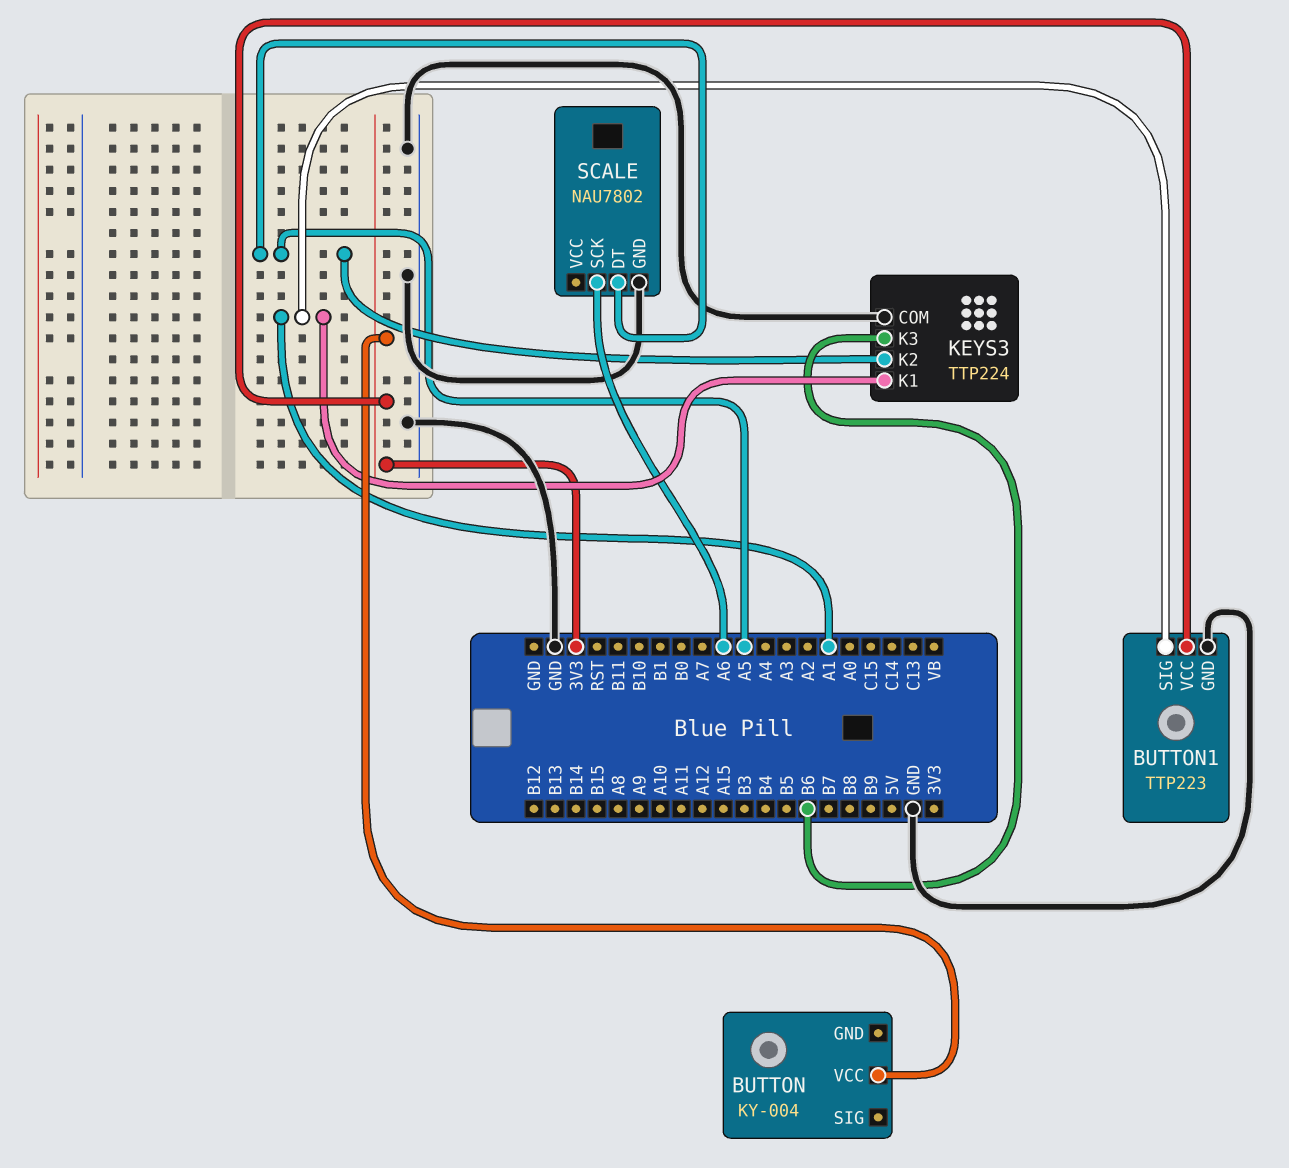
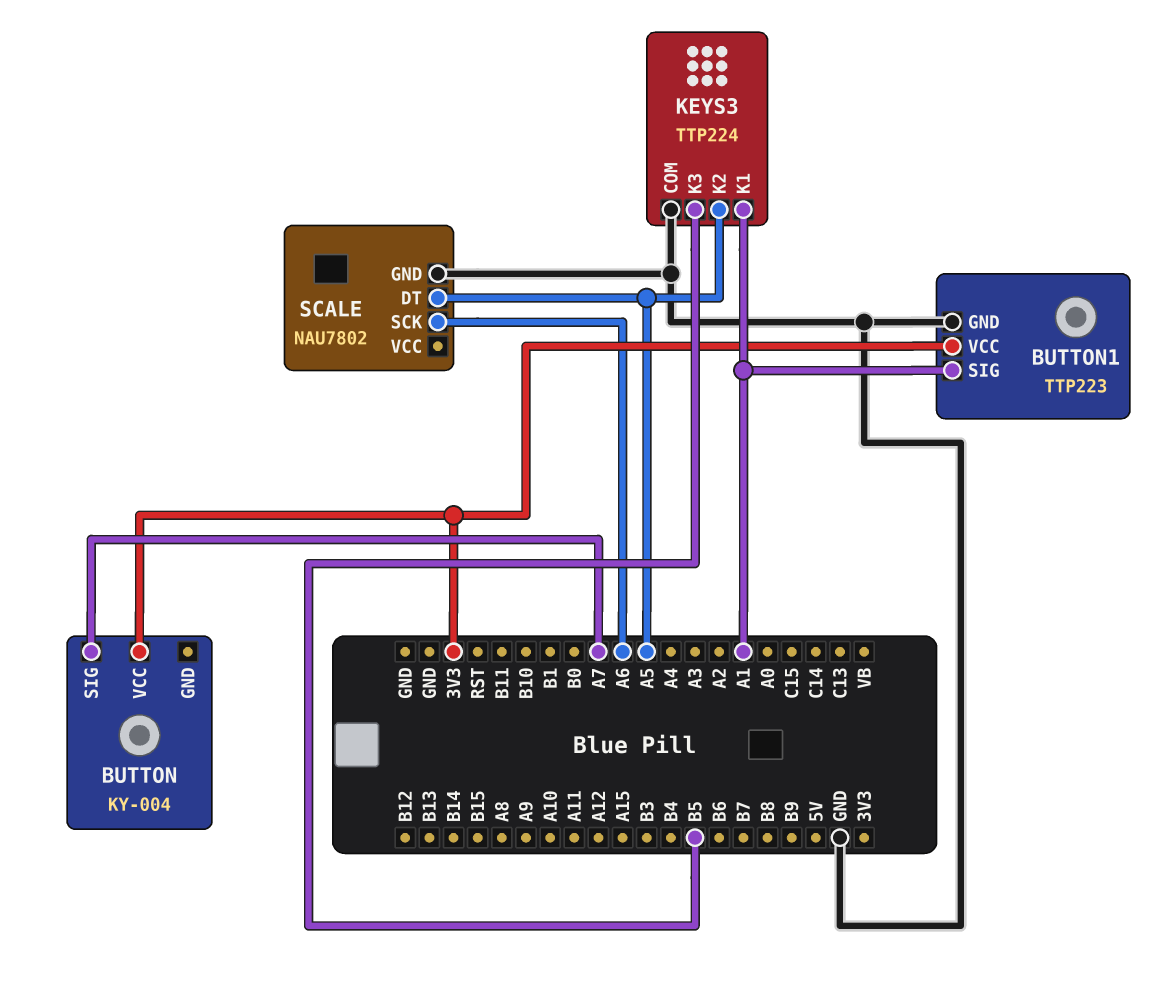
BUTTON pin SIG: none -> A7
KEYS3 pin K3: B6 -> B5

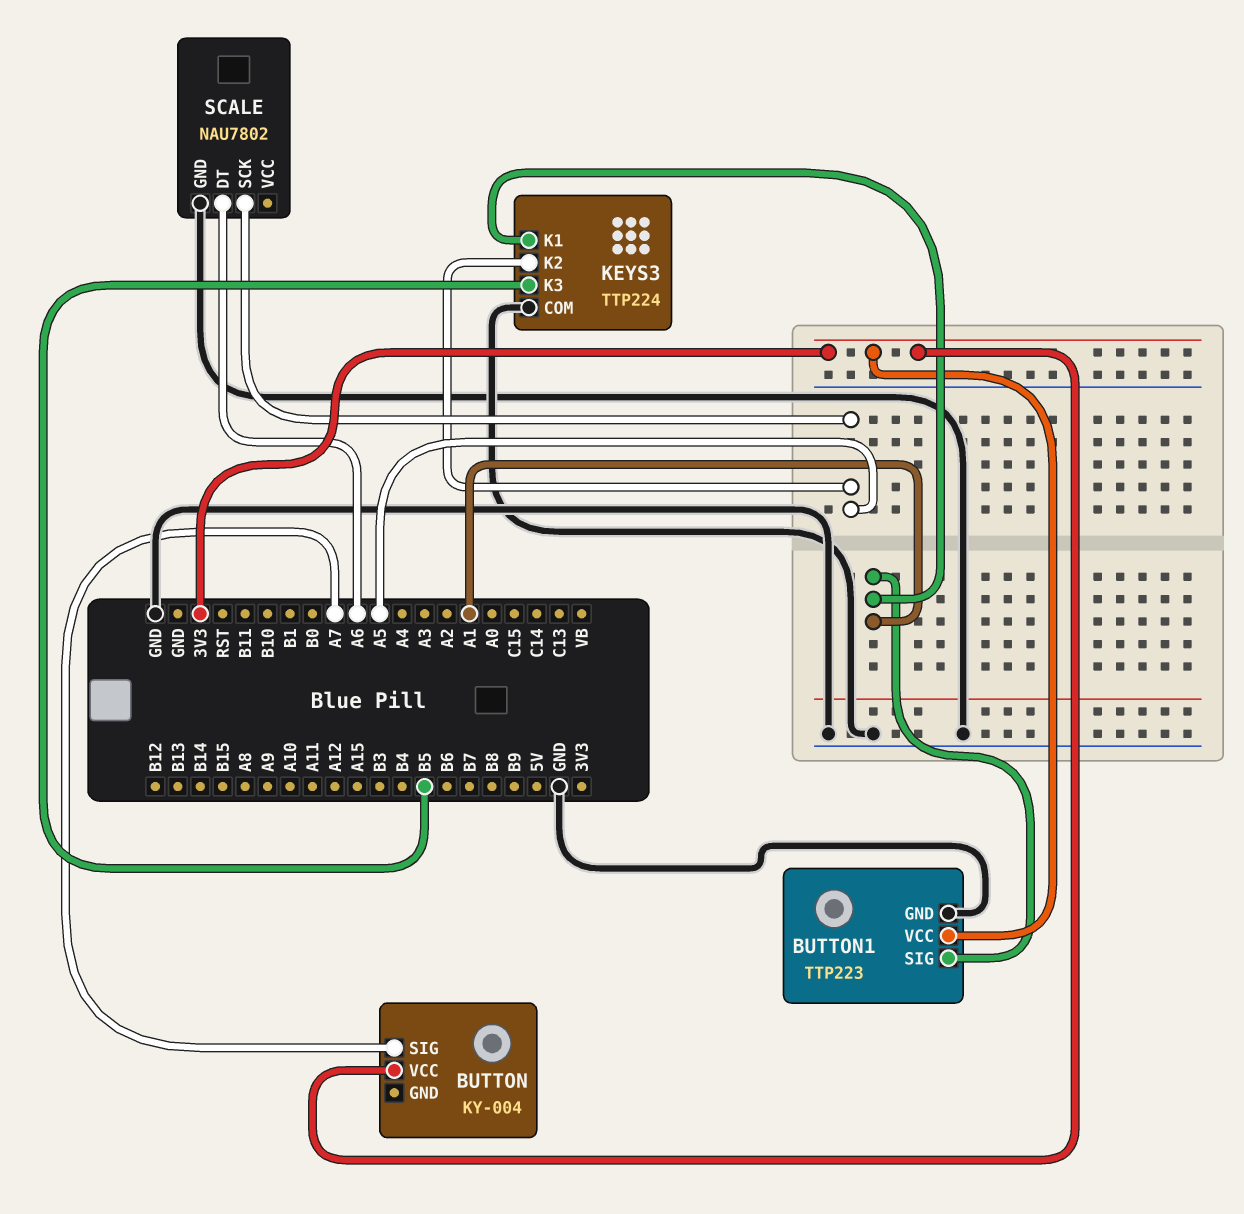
SCALE pin DT: A5 -> A6
SCALE pin SCK: A6 -> A5

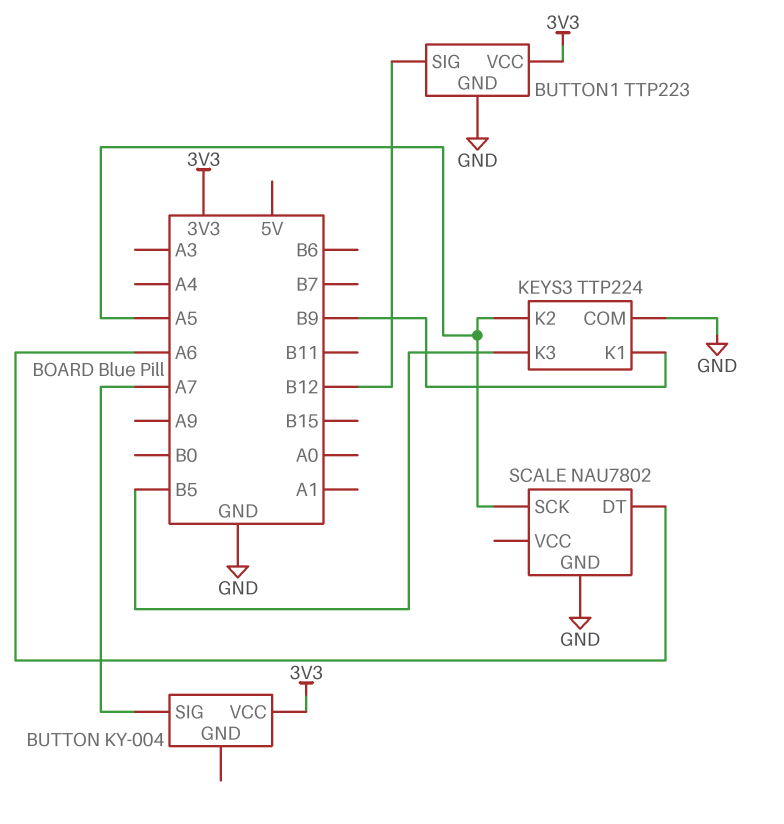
BUTTON1 pin SIG: A1 -> B12
KEYS3 pin K1: A1 -> B9

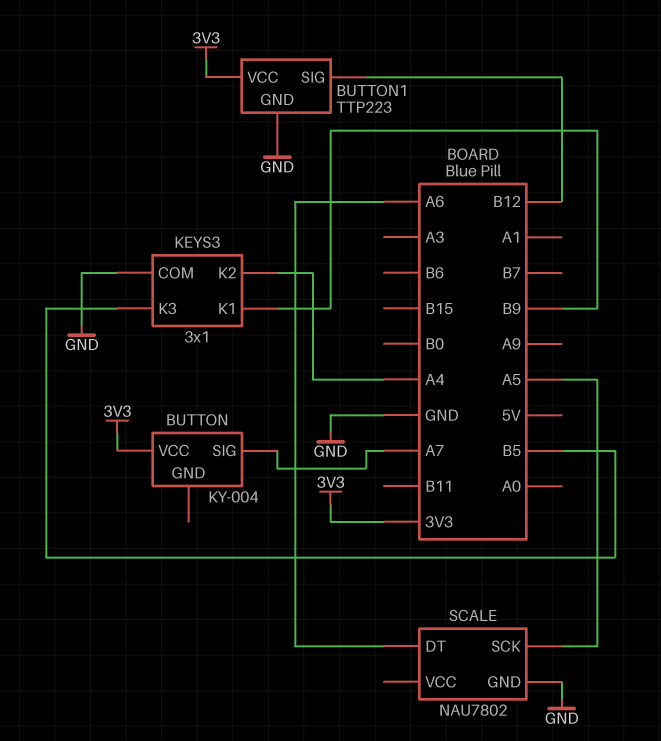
KEYS3: TTP224 -> 3x1
KEYS3 pin K2: A5 -> A4

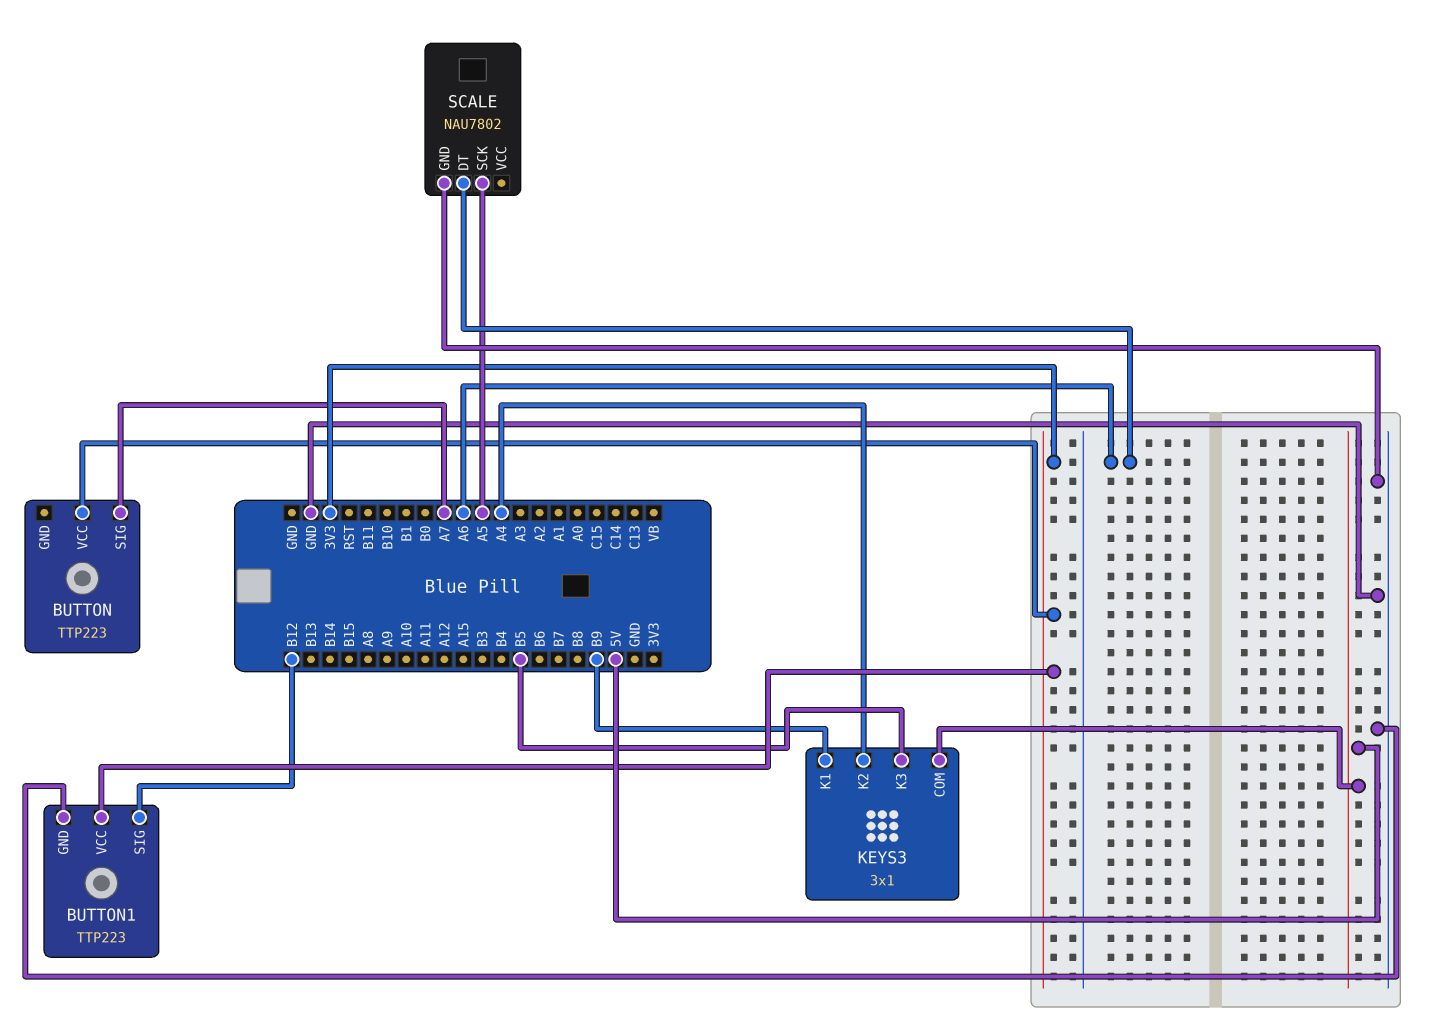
BUTTON: KY-004 -> TTP223
KEYS3 pin COM: GND -> 5V

